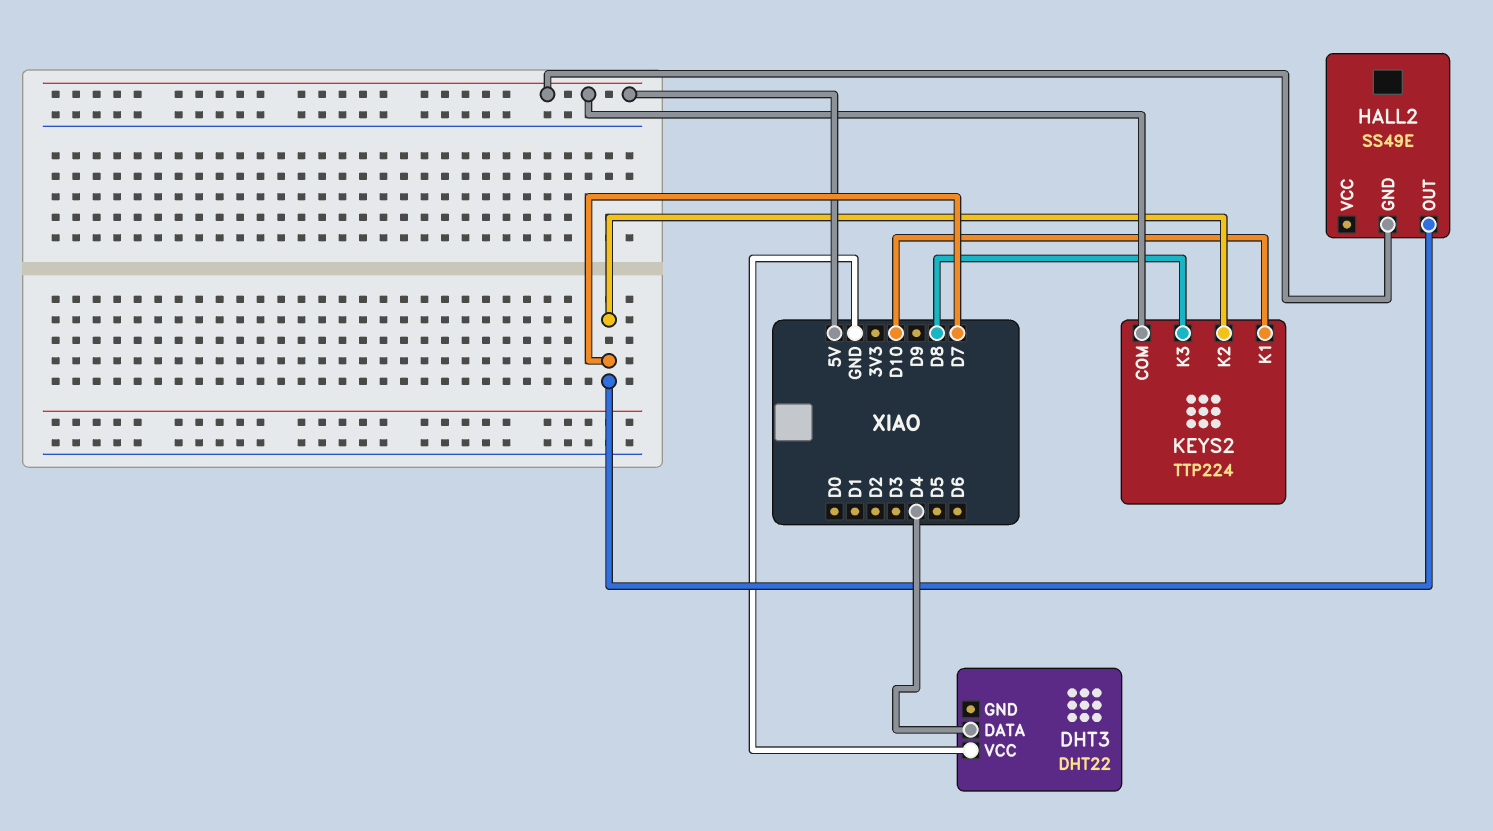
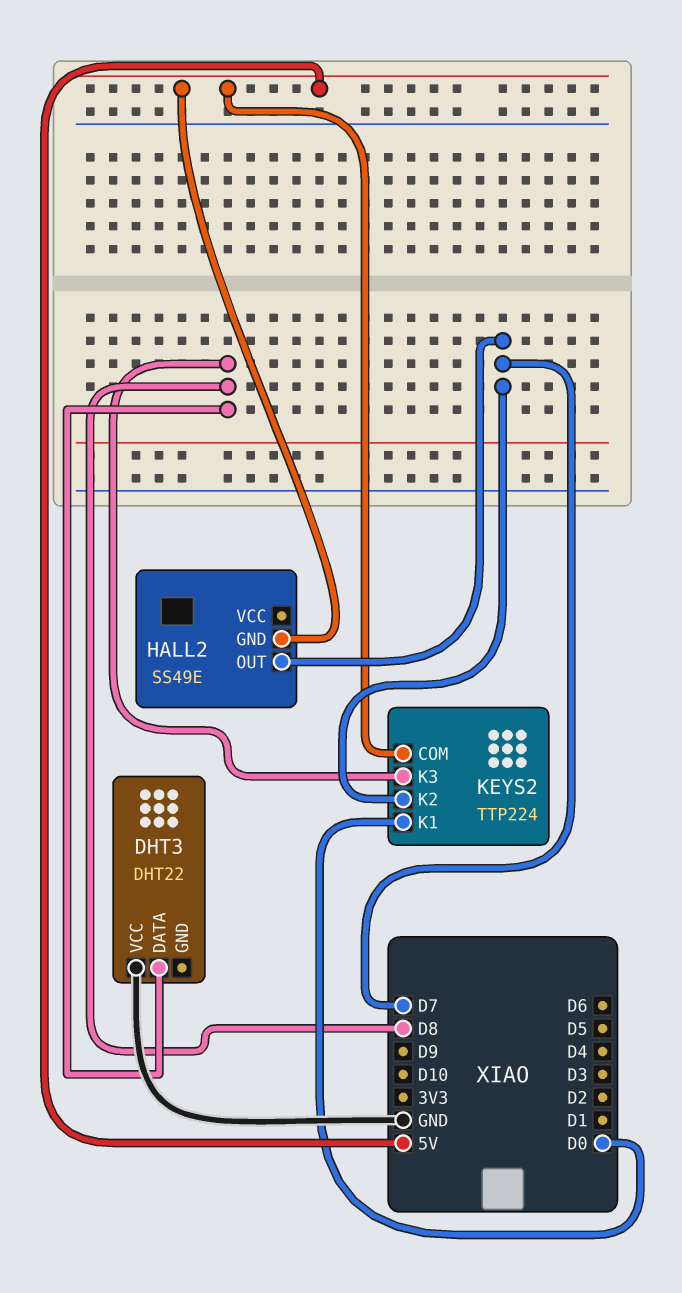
DHT3 pin DATA: D4 -> D8
KEYS2 pin K1: D10 -> D0

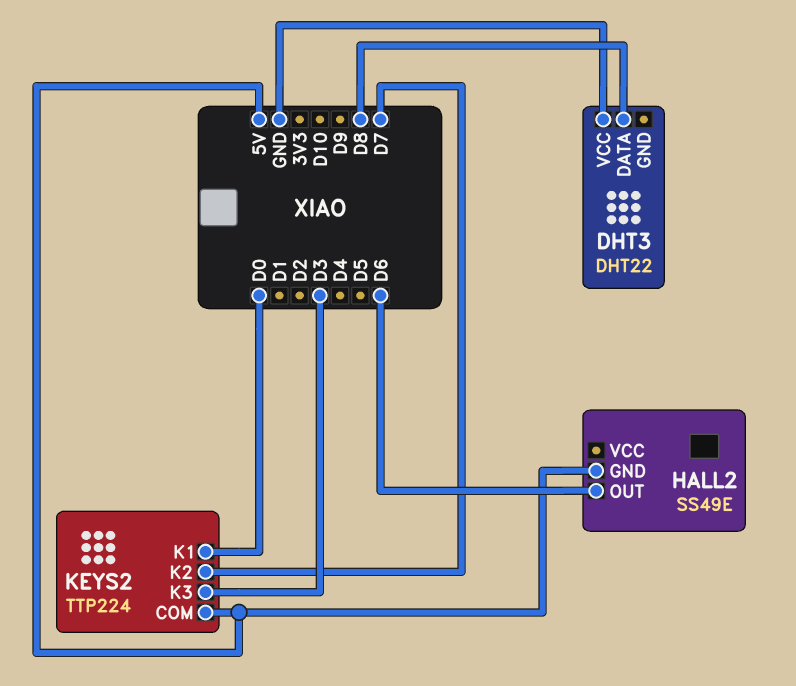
HALL2 pin OUT: D7 -> D6
KEYS2 pin K3: D8 -> D3

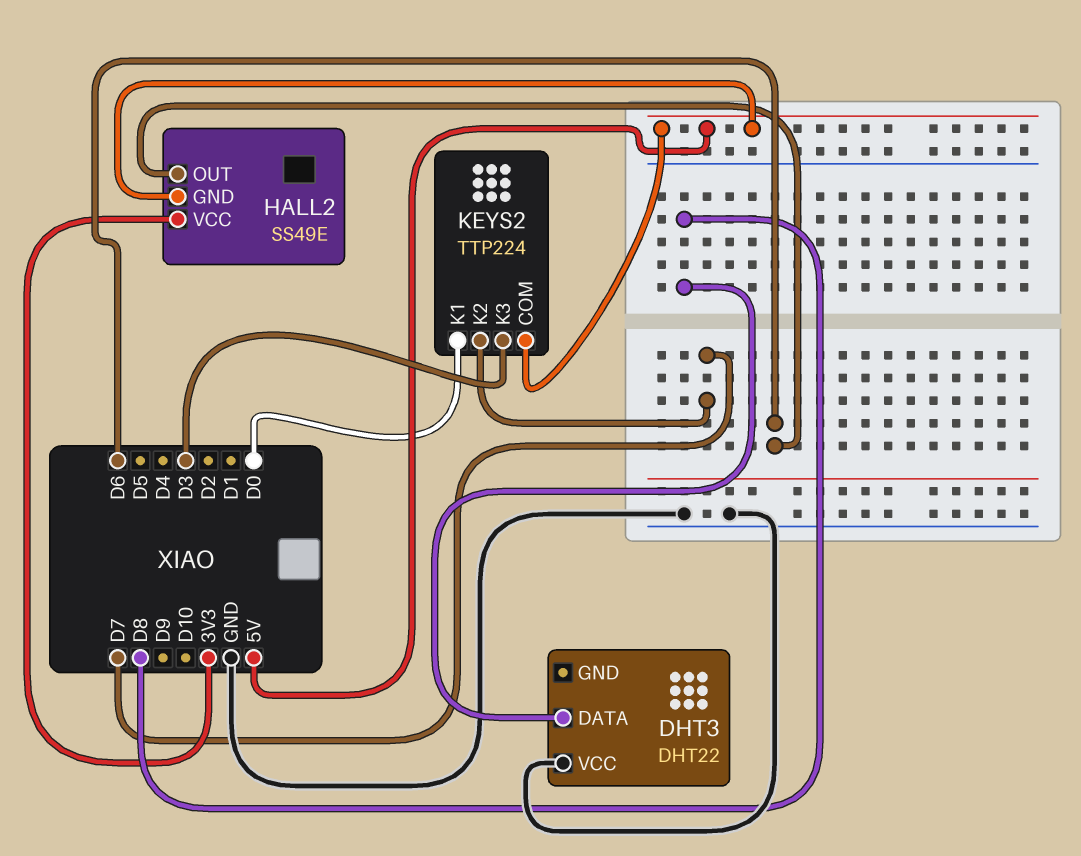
HALL2 pin VCC: none -> 3V3

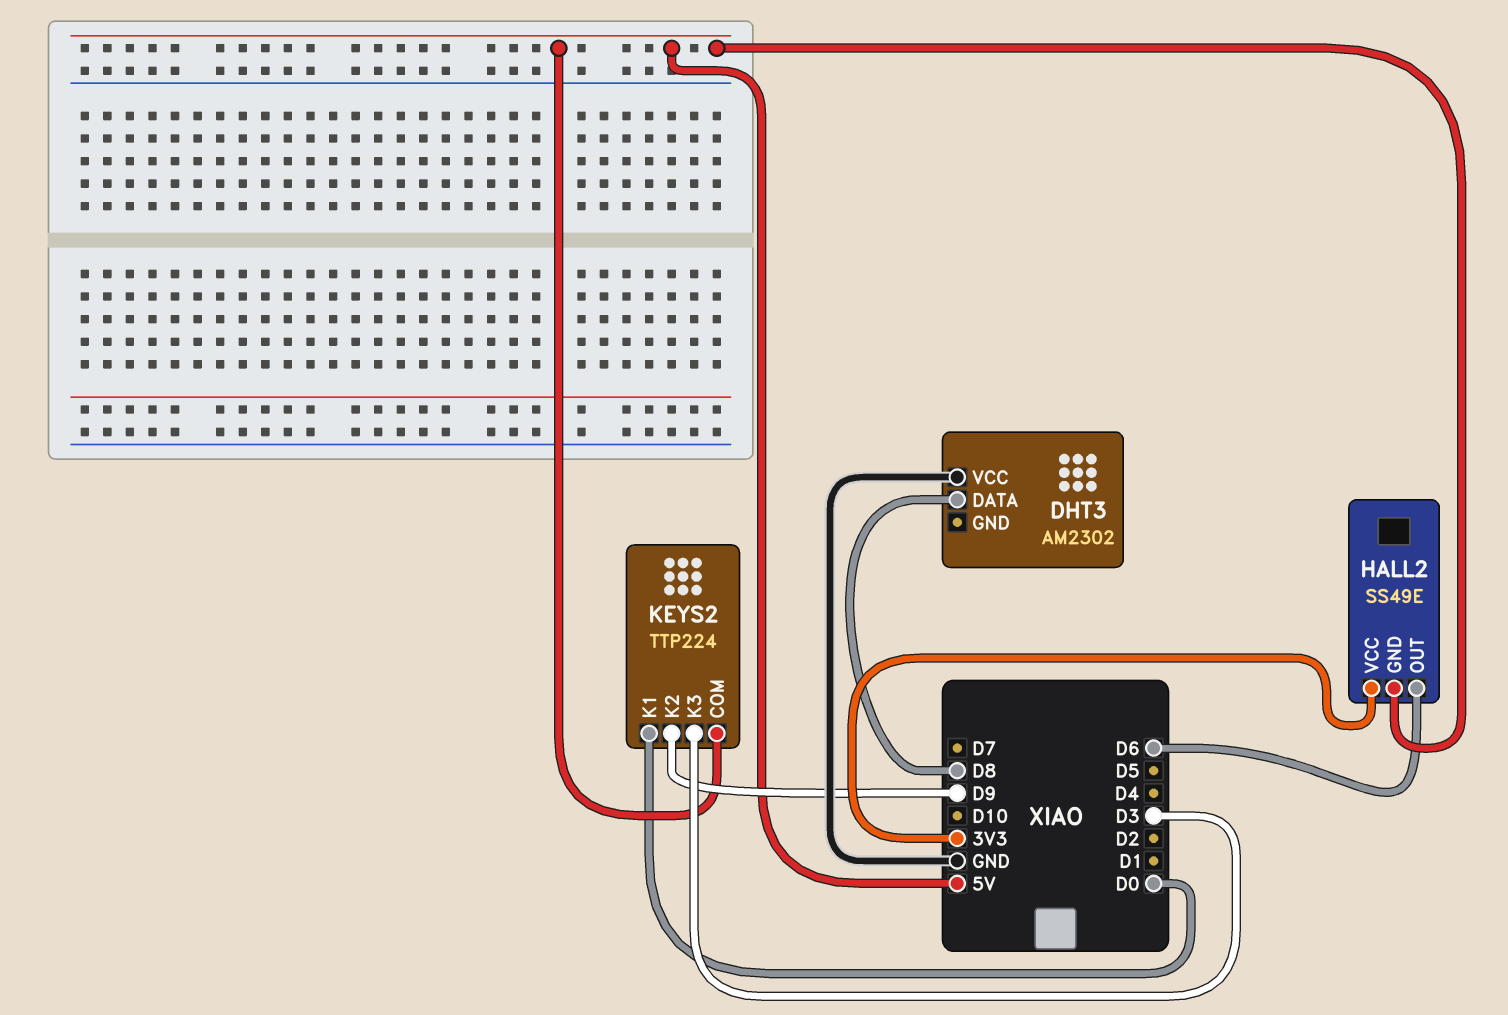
DHT3: DHT22 -> AM2302
KEYS2 pin K2: D7 -> D9

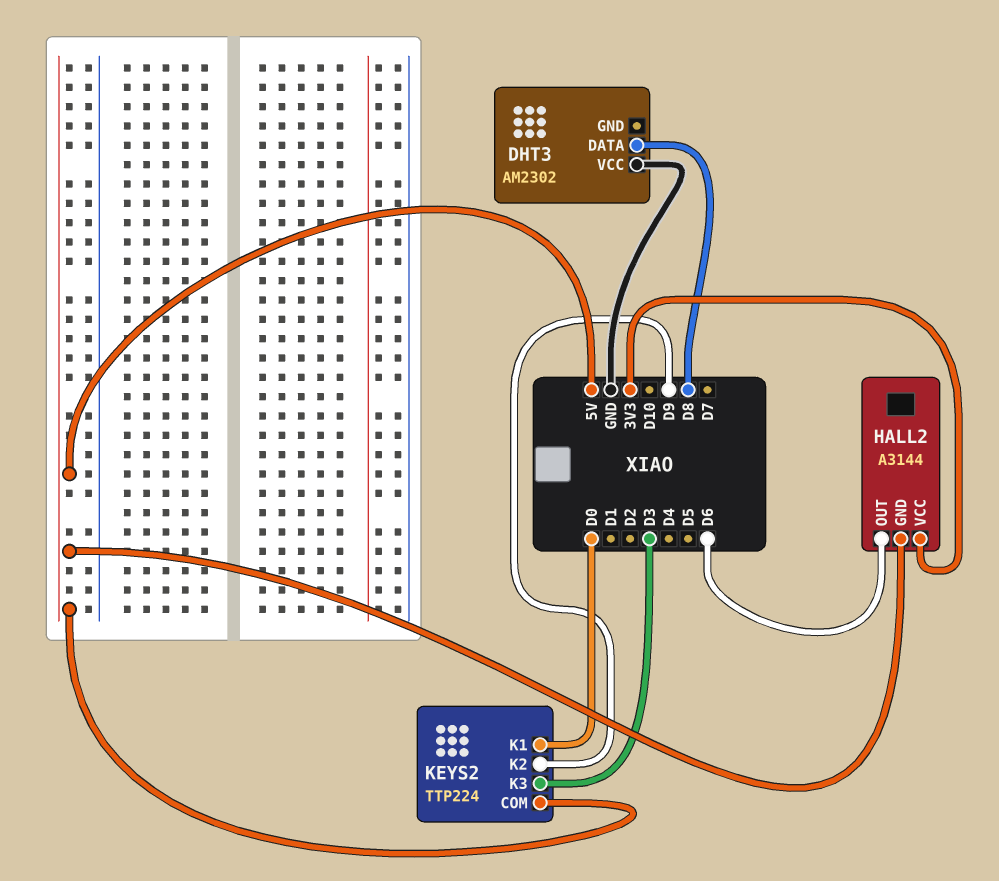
HALL2: SS49E -> A3144

